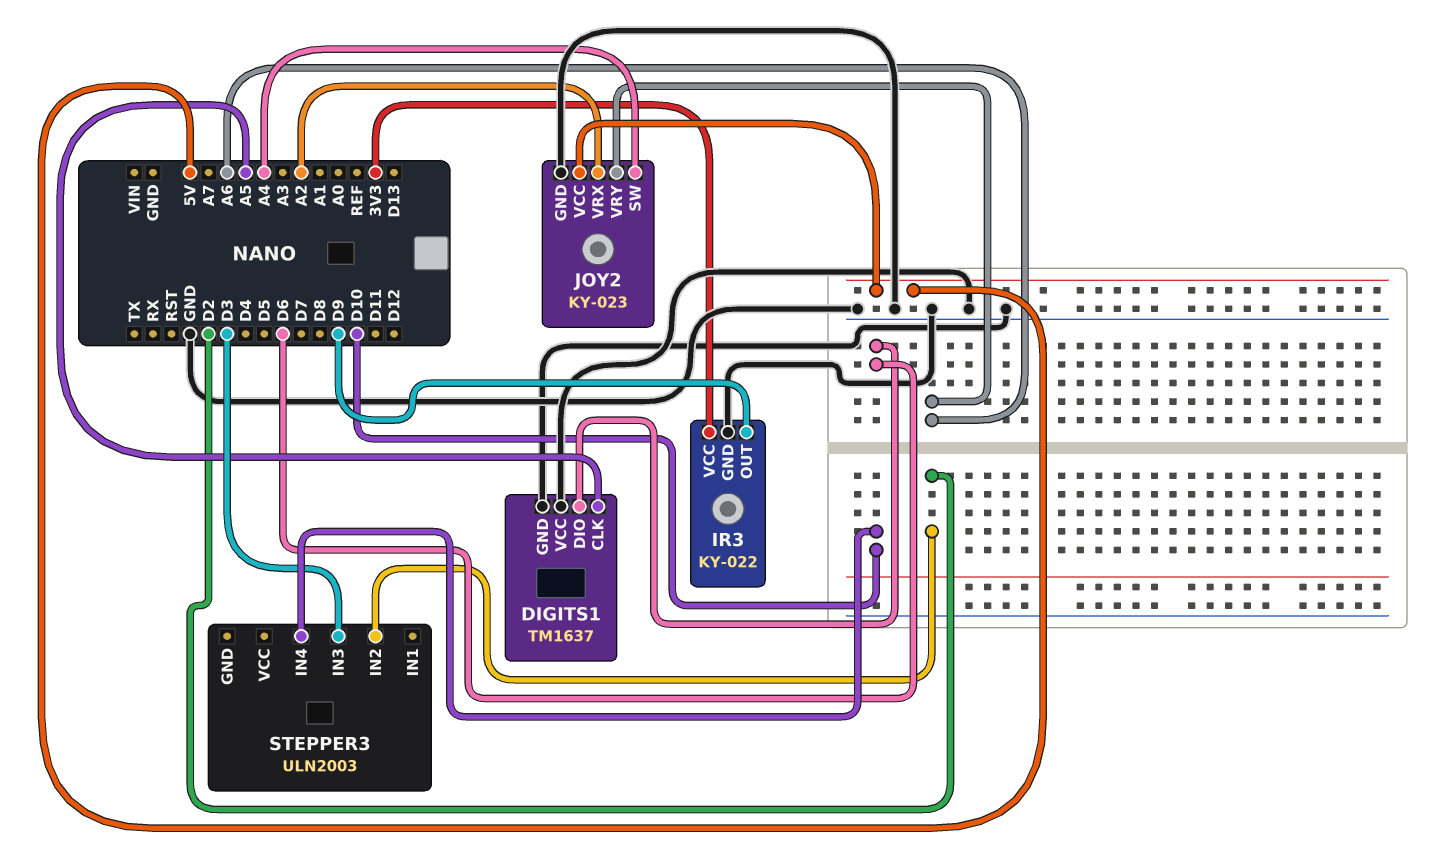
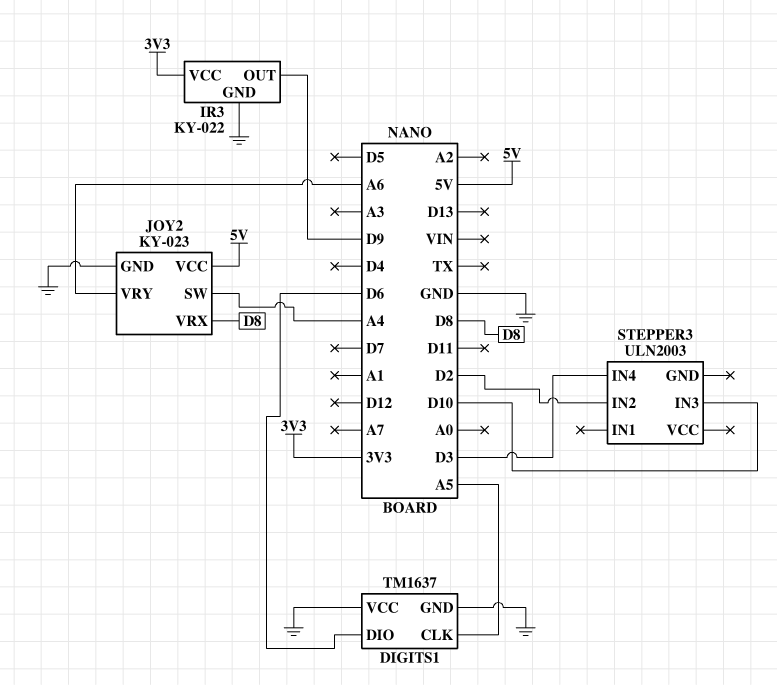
JOY2 pin VRX: A2 -> D8
STEPPER3 pin IN3: D3 -> D10
STEPPER3 pin IN4: D10 -> D3

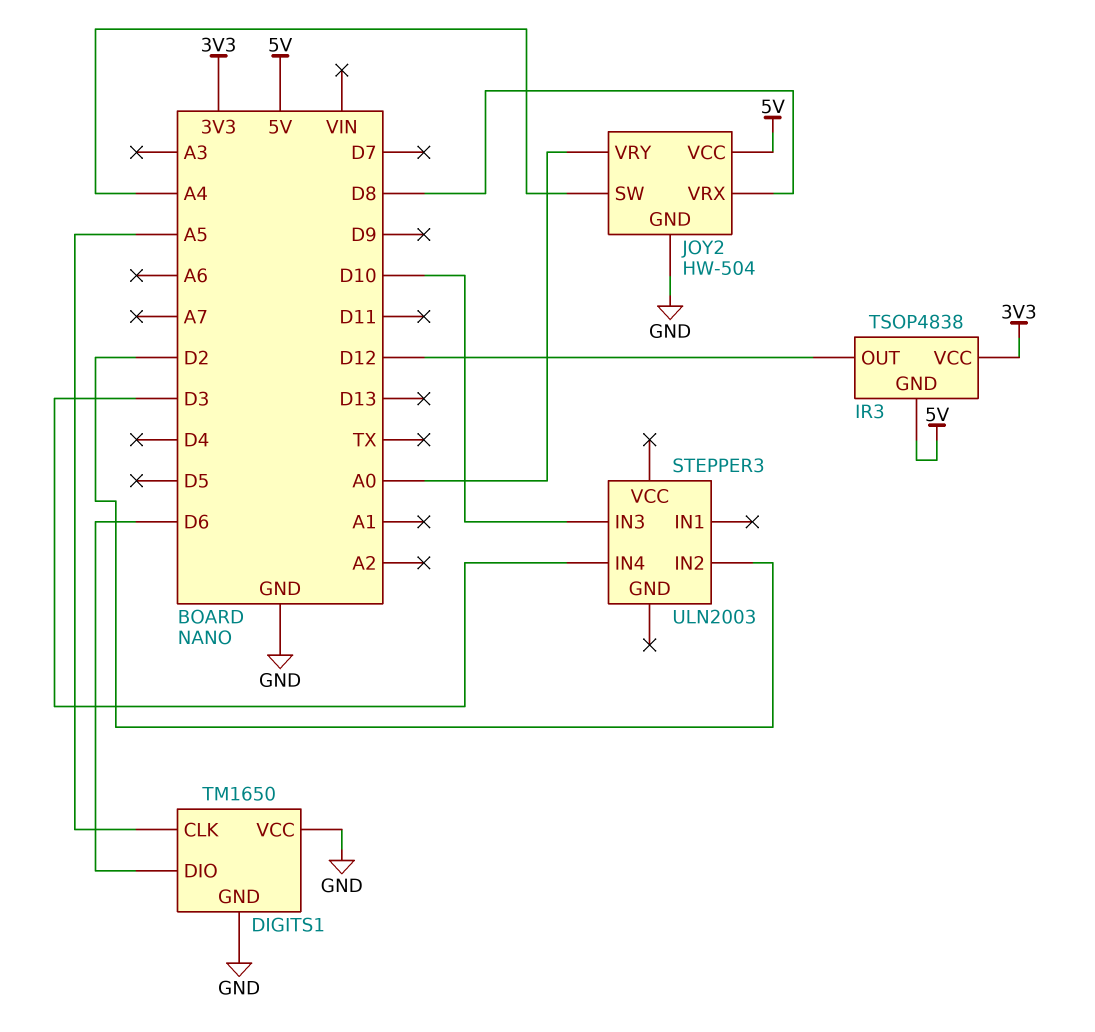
DIGITS1: TM1637 -> TM1650
IR3: KY-022 -> TSOP4838
IR3 pin GND: GND -> 5V
IR3 pin OUT: D9 -> D12
JOY2: KY-023 -> HW-504
JOY2 pin VRY: A6 -> A0

